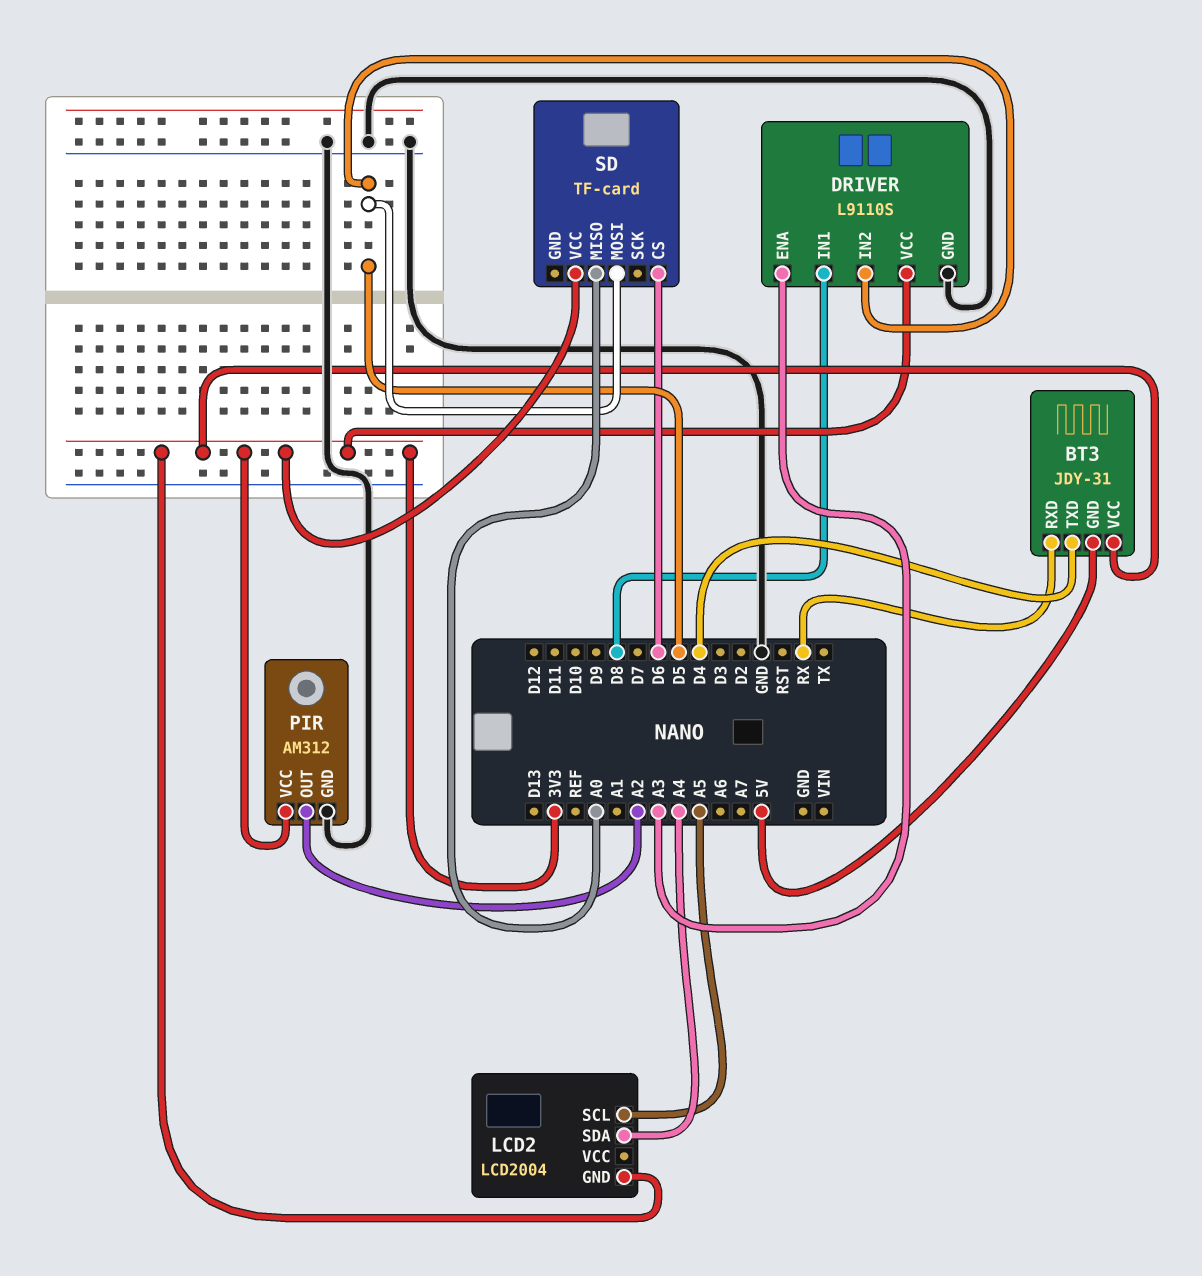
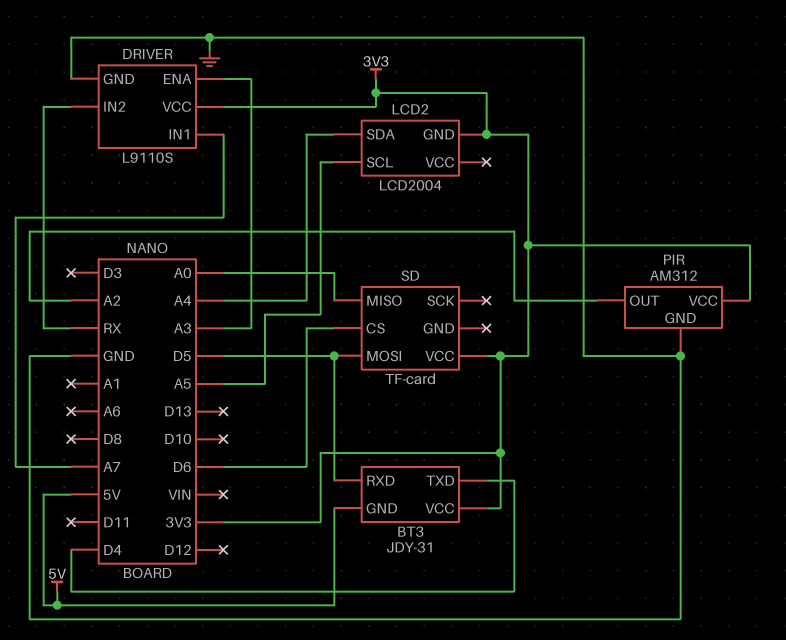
BT3 pin RXD: RX -> D5
DRIVER pin IN1: D8 -> A7
DRIVER pin IN2: D5 -> RX

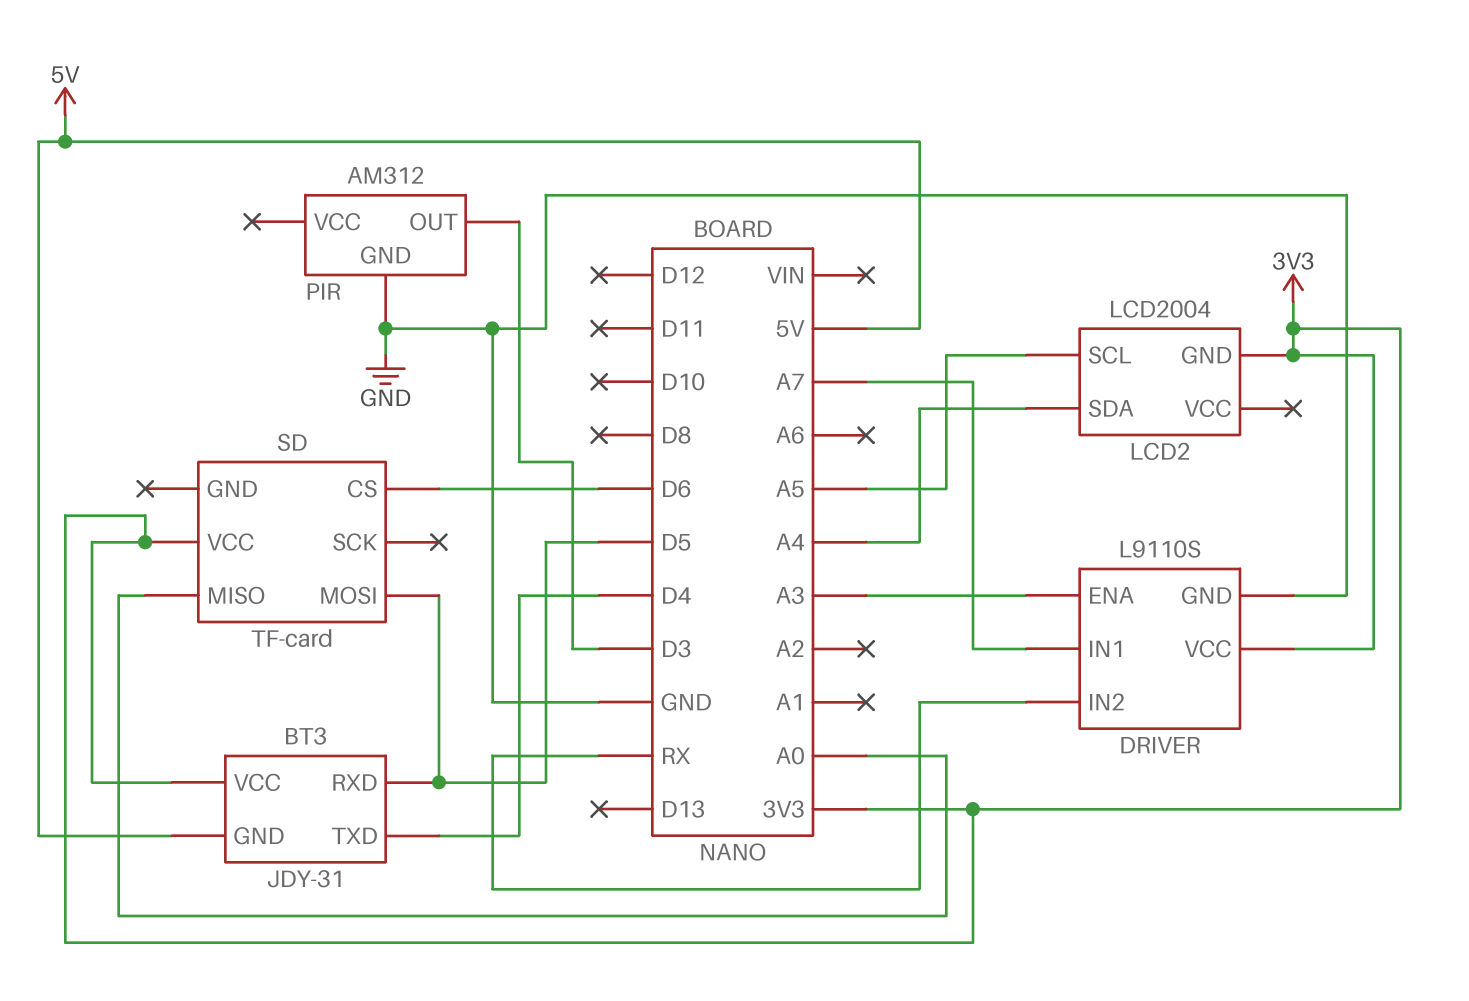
PIR pin OUT: A2 -> D3
PIR pin VCC: 3V3 -> none

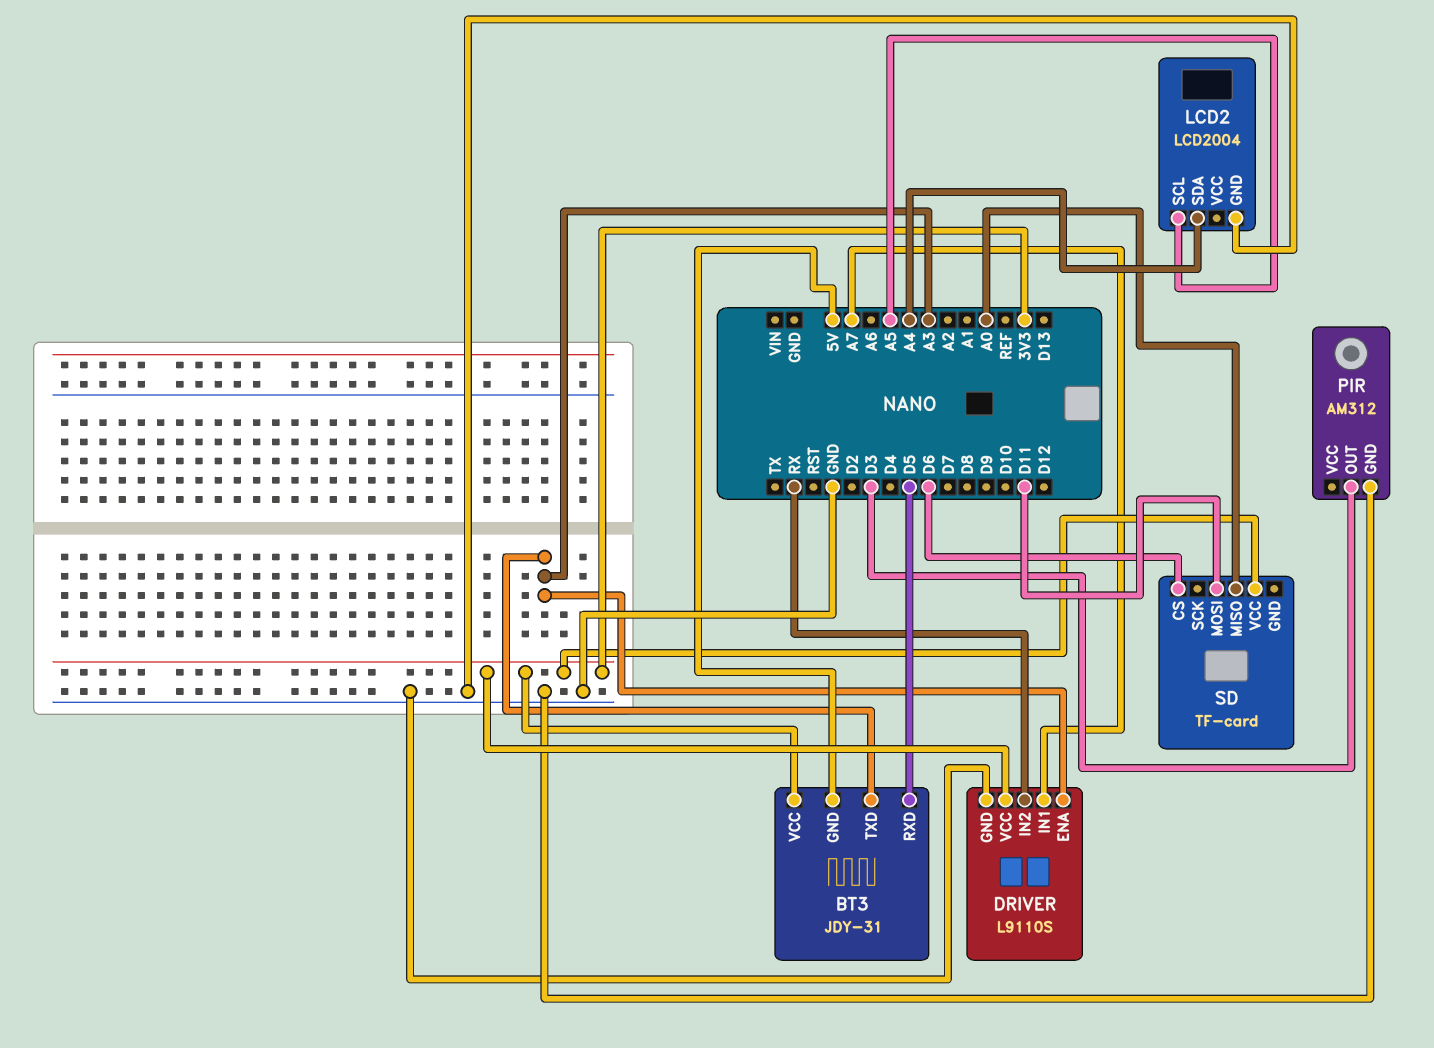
BT3 pin TXD: D4 -> A3
LCD2 pin GND: 3V3 -> GND
SD pin MOSI: D5 -> D11

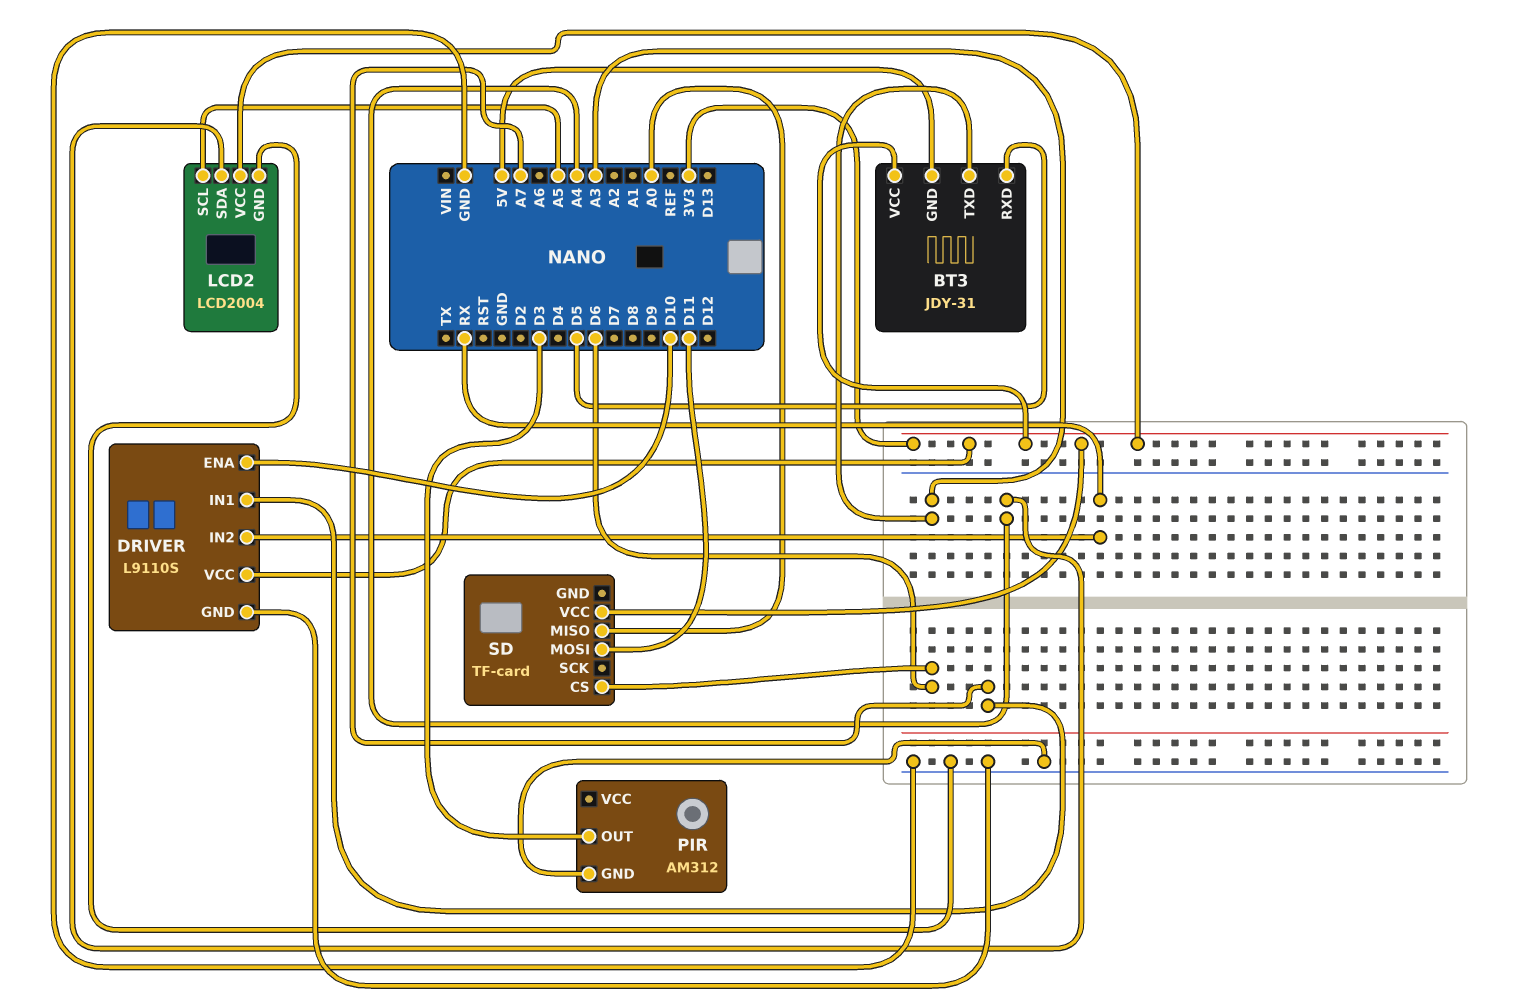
DRIVER pin ENA: A3 -> D10
LCD2 pin VCC: none -> 3V3

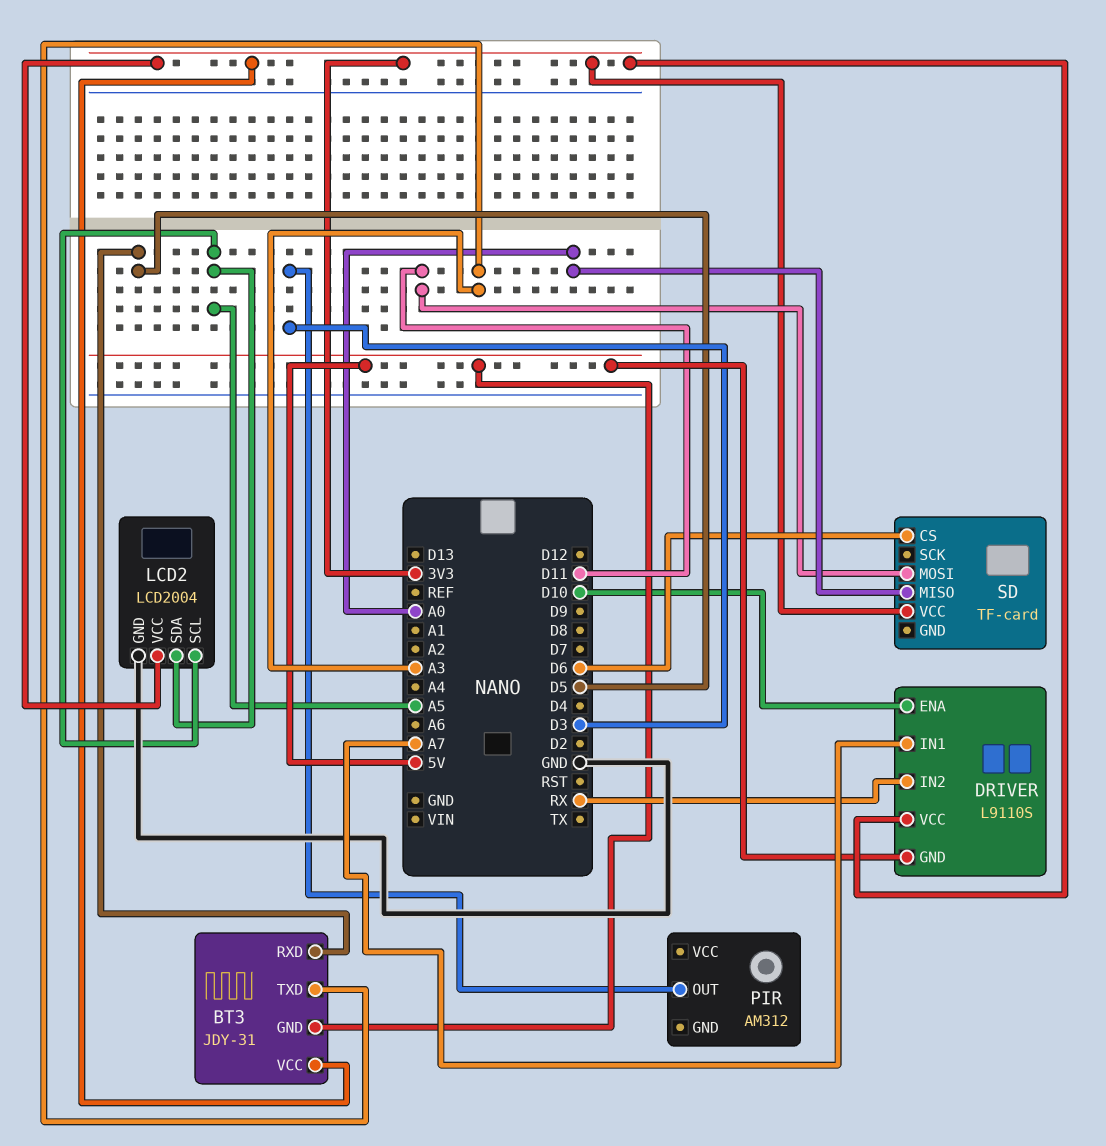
DRIVER pin GND: GND -> 5V
LCD2 pin SDA: A4 -> A5
PIR pin GND: GND -> none

